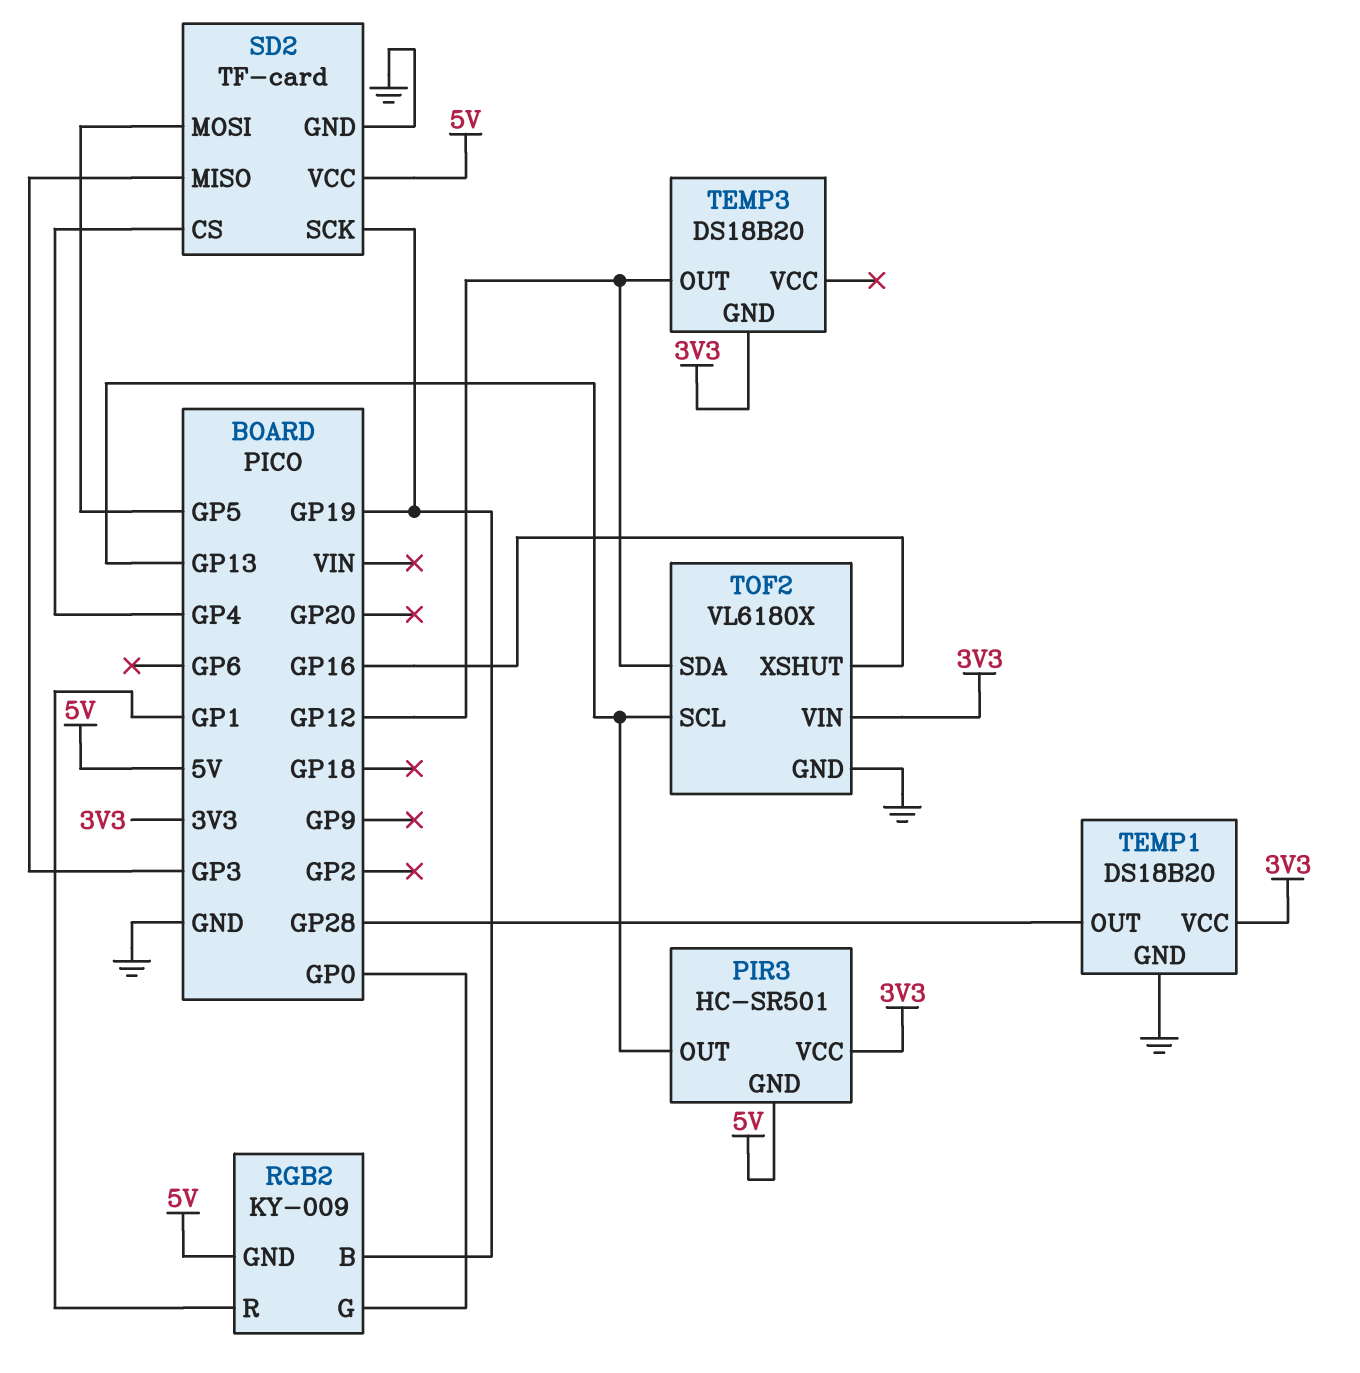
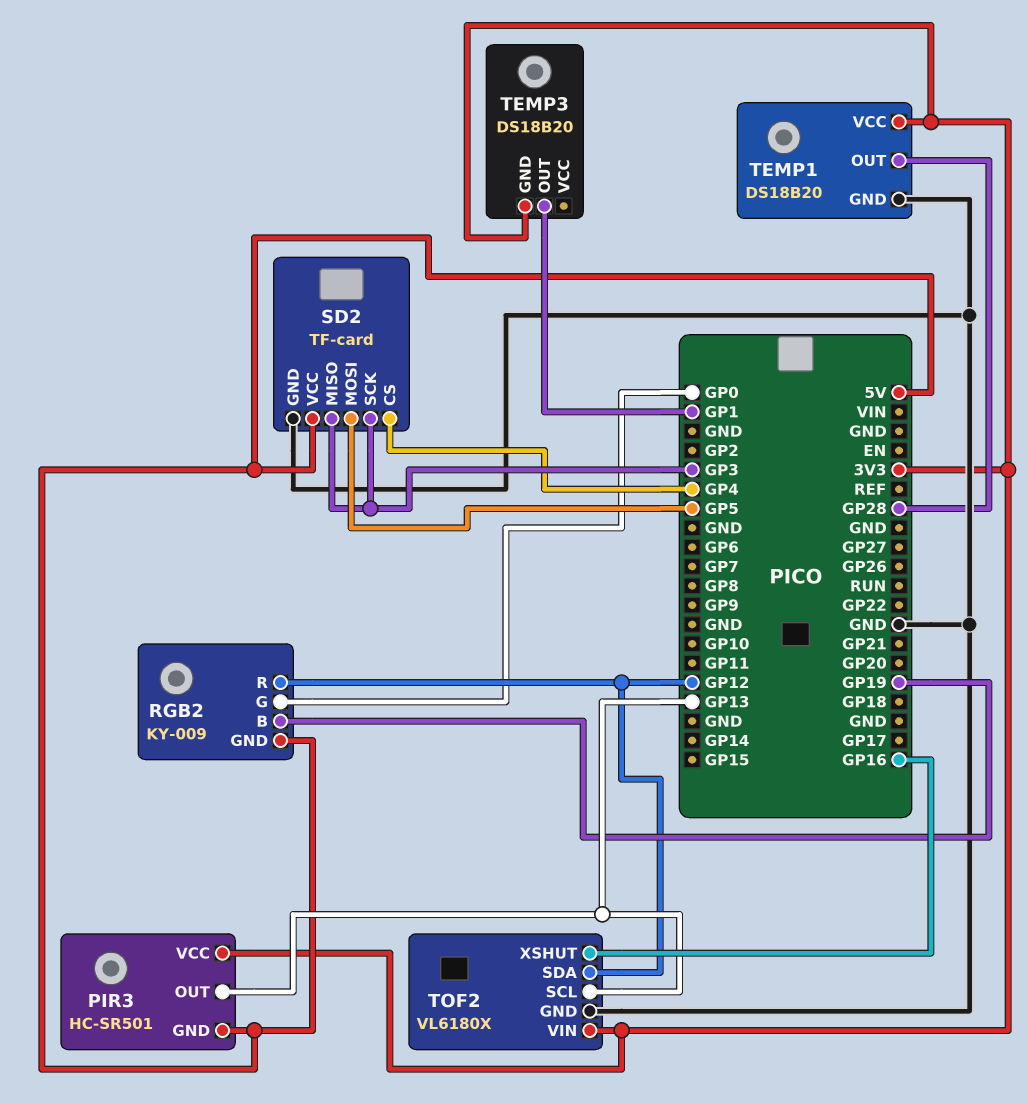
RGB2 pin R: GP1 -> GP12
SD2 pin SCK: GP19 -> GP3
TEMP3 pin OUT: GP12 -> GP1

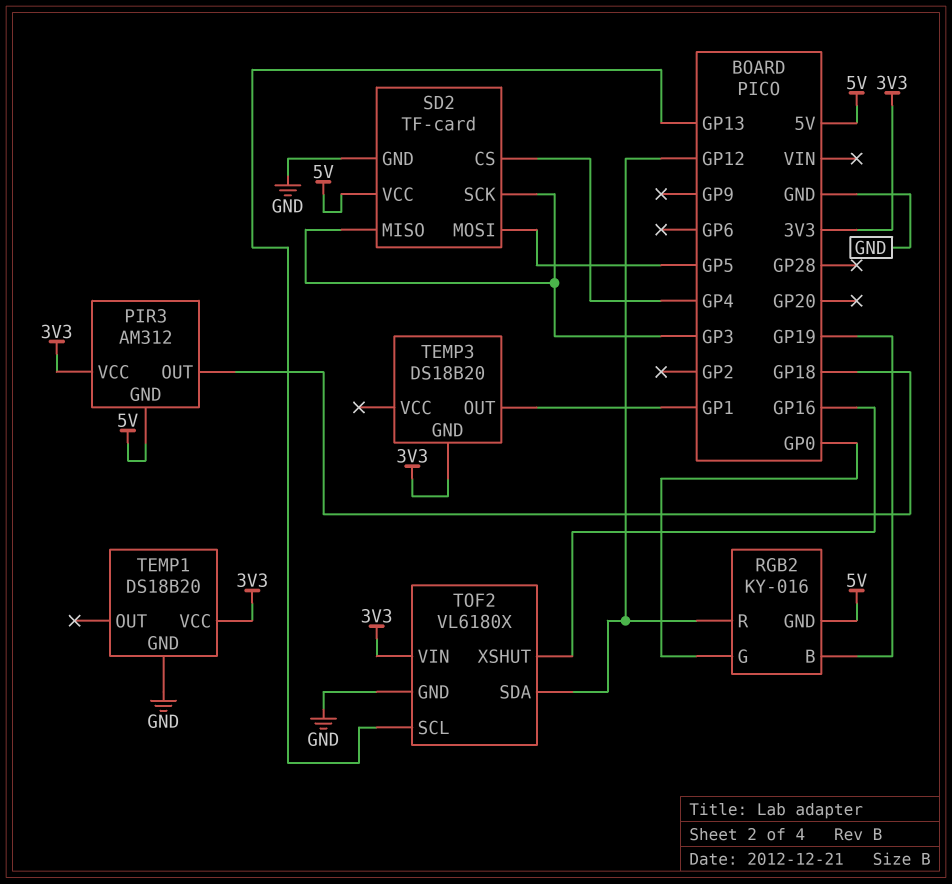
PIR3: HC-SR501 -> AM312
PIR3 pin OUT: GP13 -> GP18
RGB2: KY-009 -> KY-016
TEMP1 pin OUT: GP28 -> none

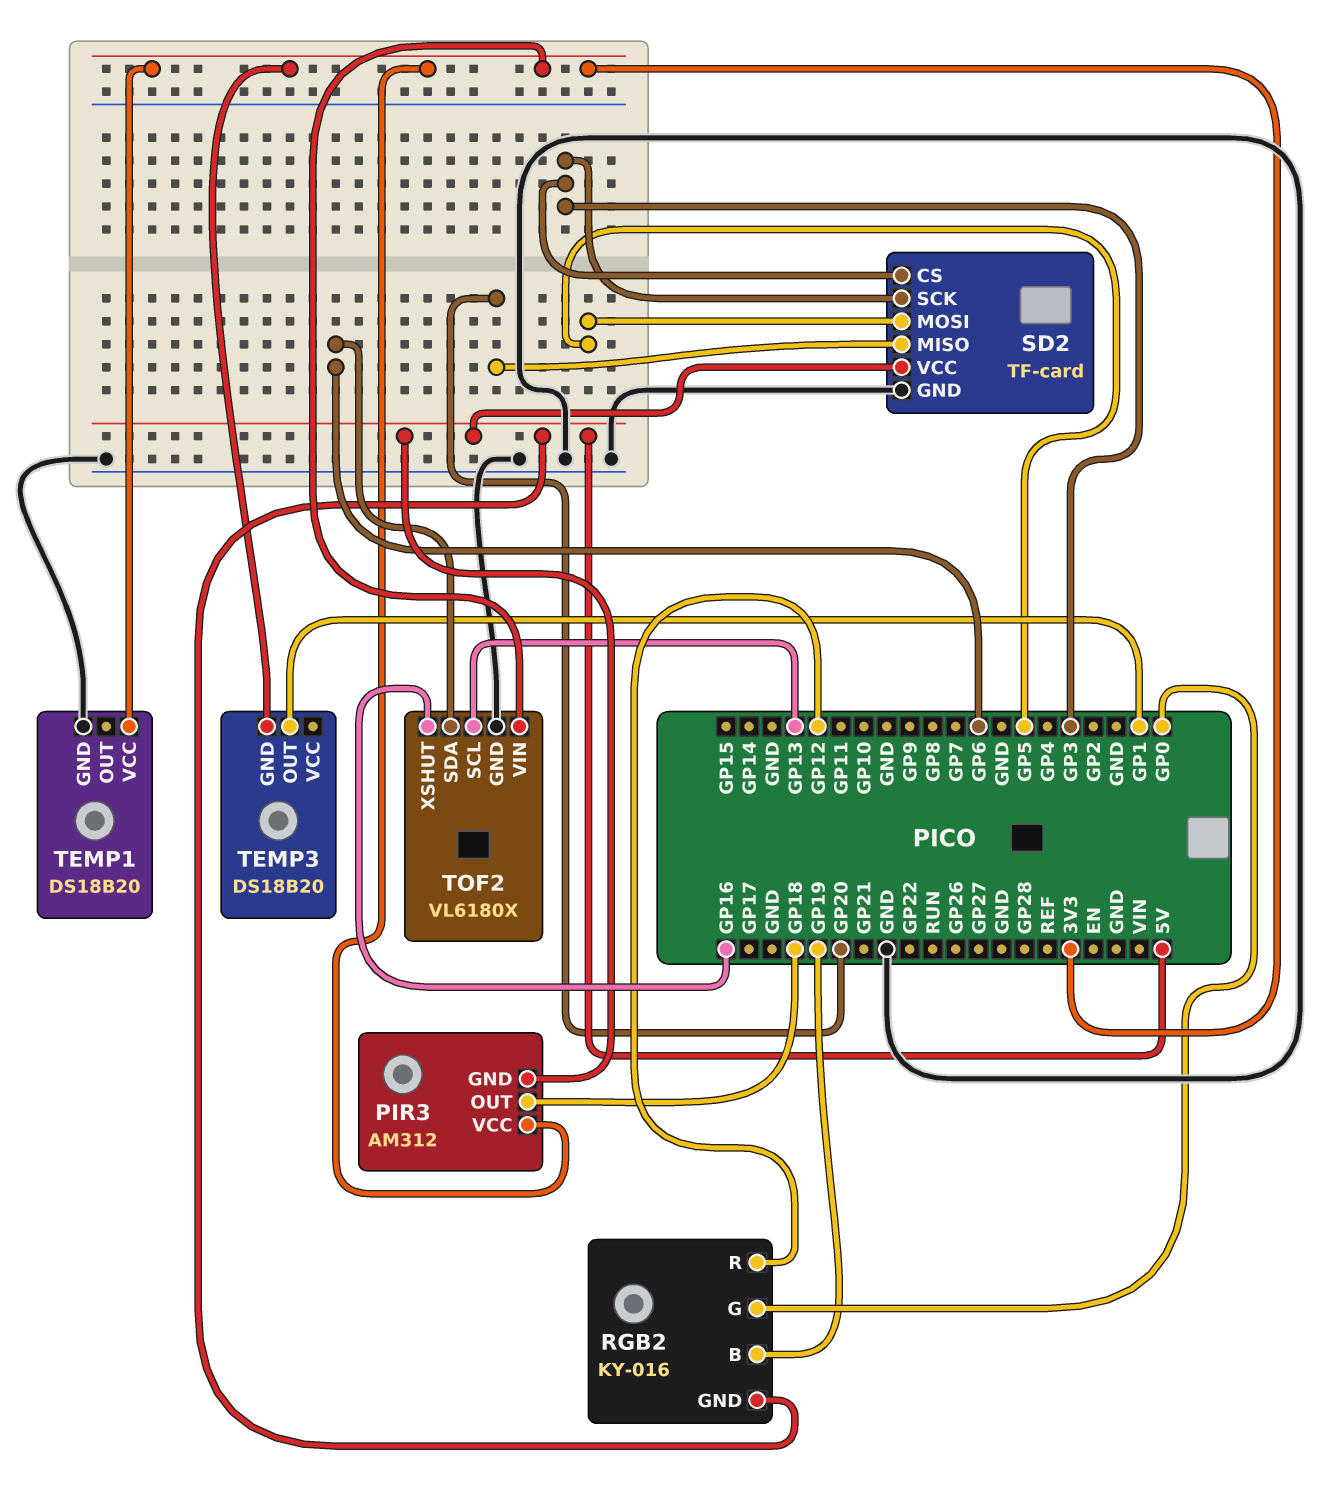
SD2 pin CS: GP4 -> GP3
SD2 pin MISO: GP3 -> GP20
TOF2 pin SDA: GP12 -> GP6

